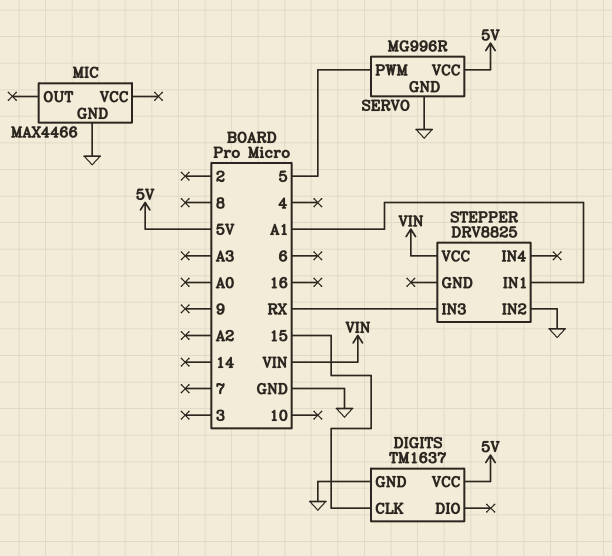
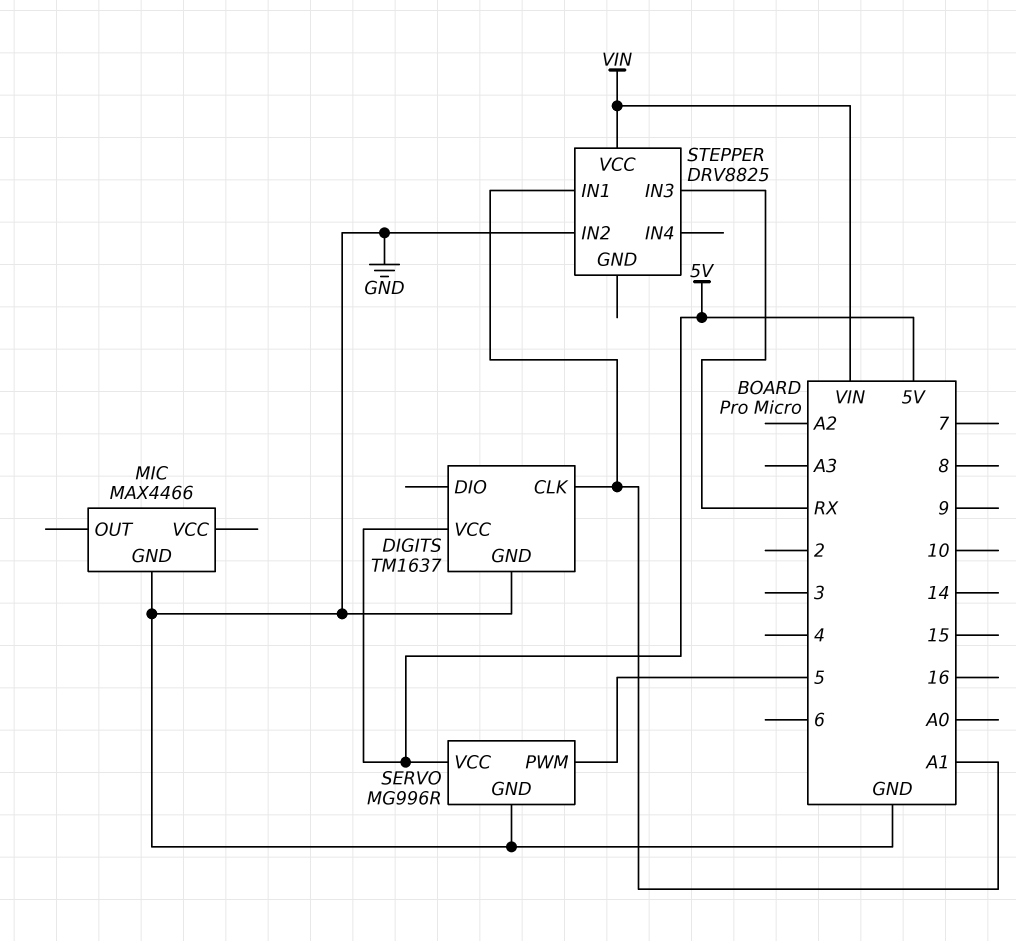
DIGITS pin CLK: 15 -> A1

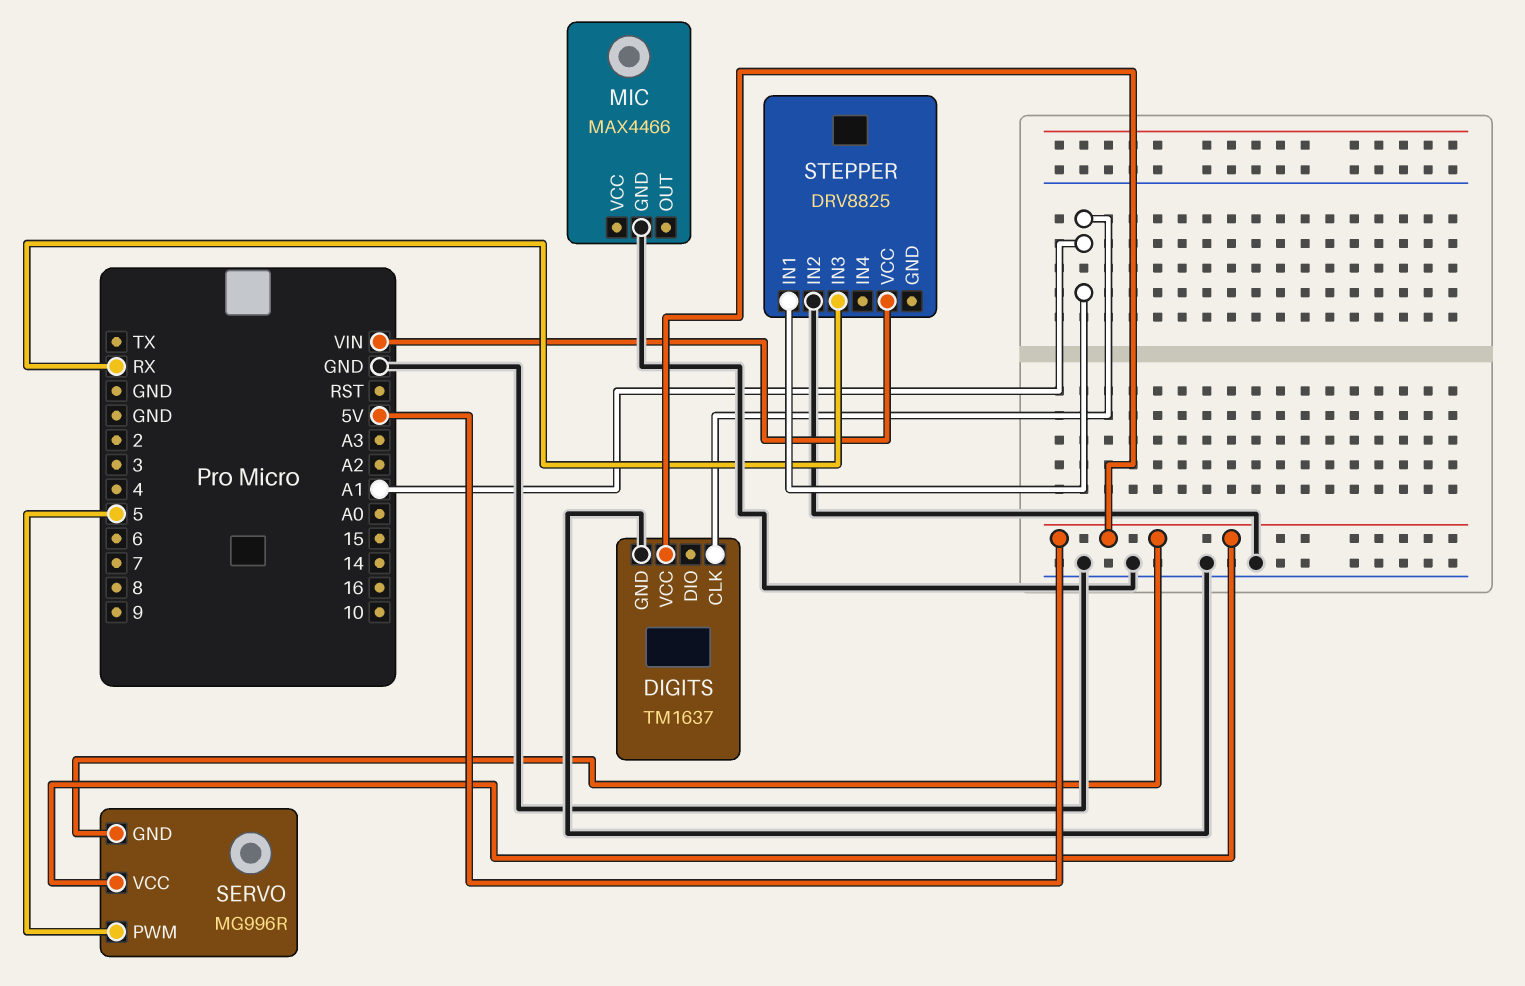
SERVO pin GND: GND -> 5V

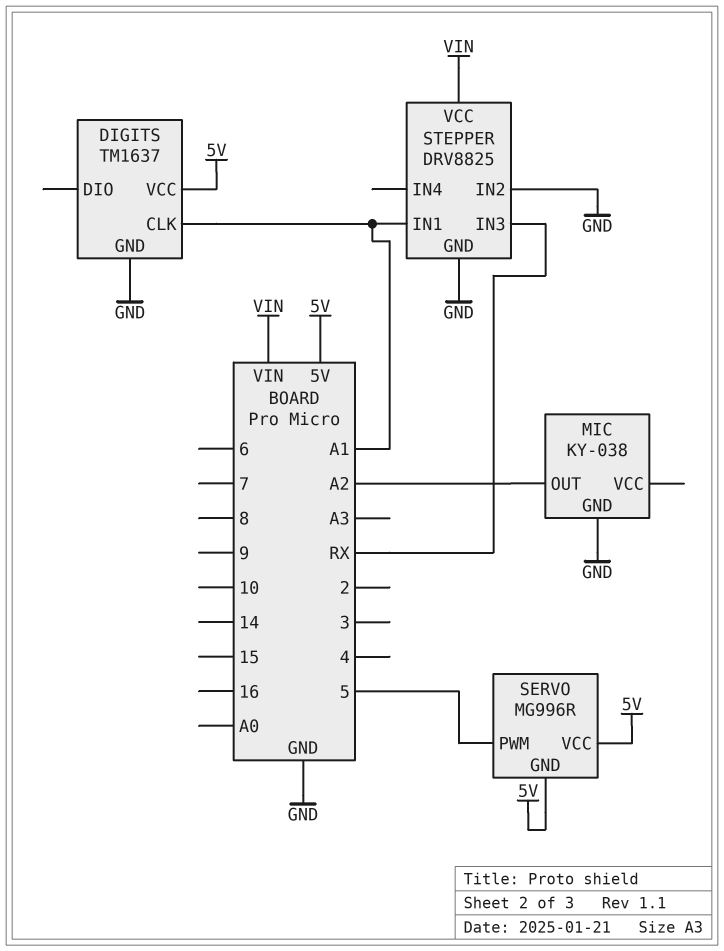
MIC: MAX4466 -> KY-038
MIC pin OUT: none -> A2
STEPPER pin GND: none -> GND

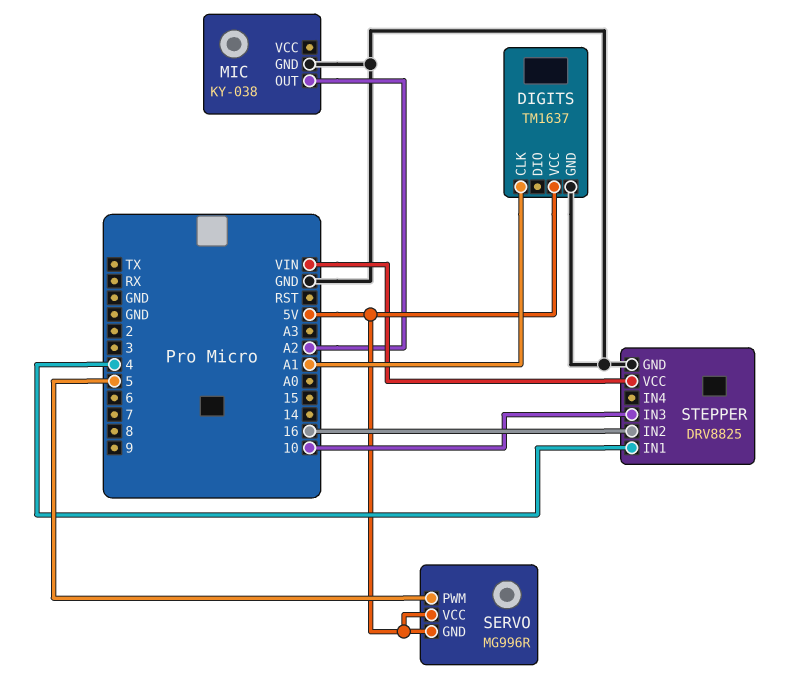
STEPPER pin IN1: A1 -> 4
STEPPER pin IN2: GND -> 16
STEPPER pin IN3: RX -> 10

